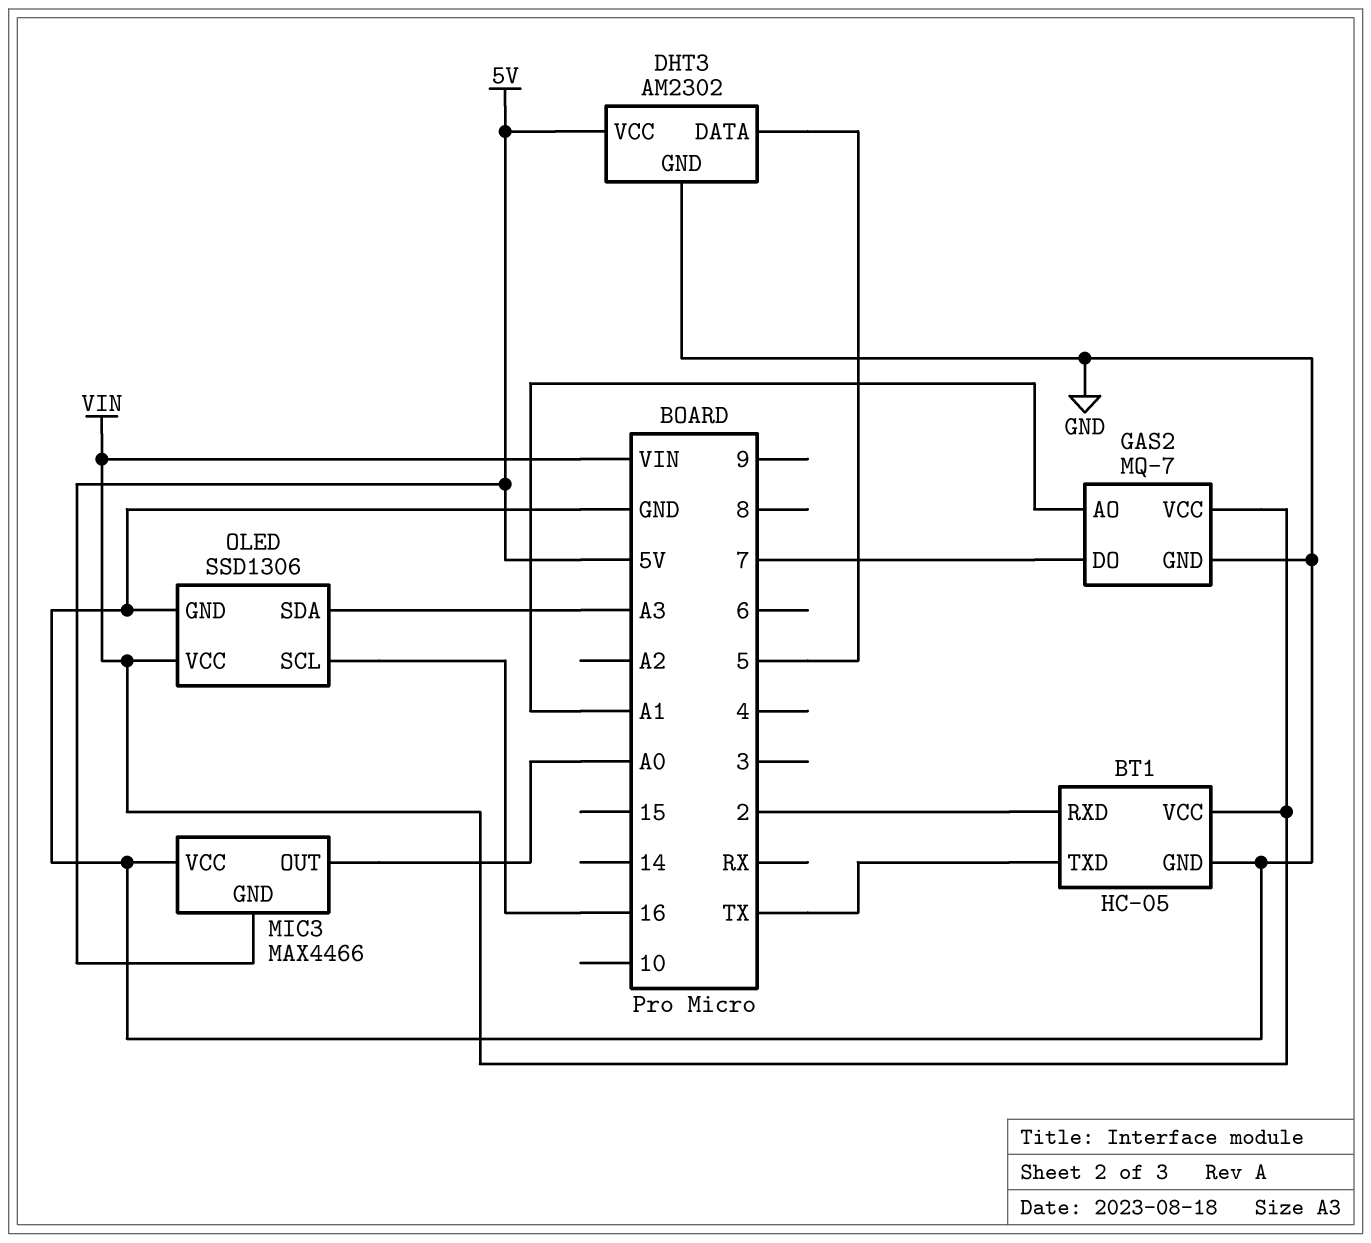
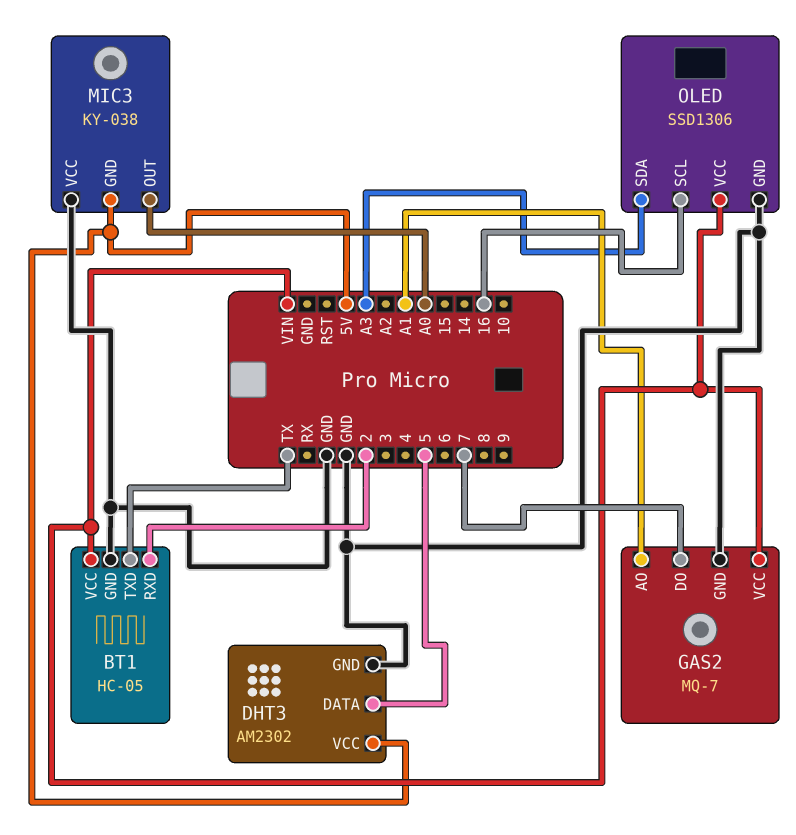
MIC3: MAX4466 -> KY-038

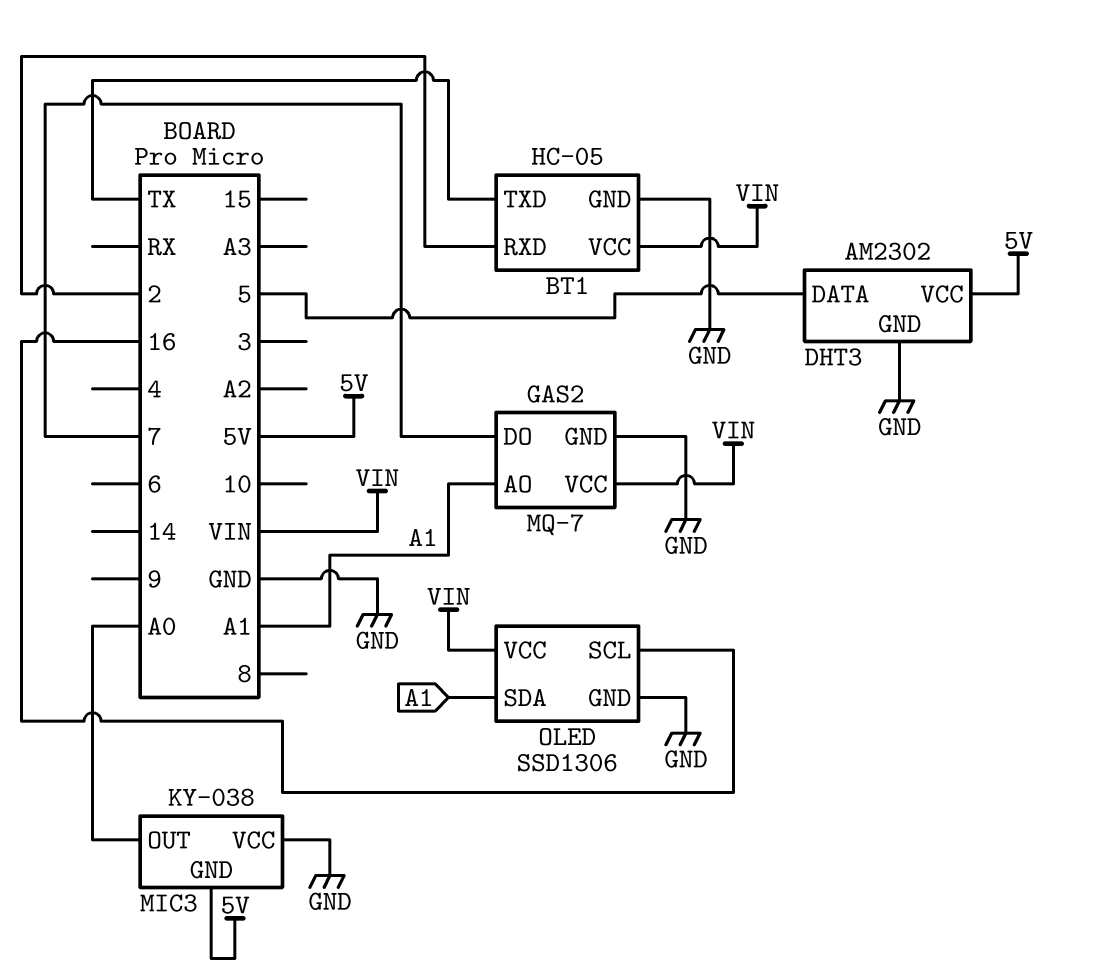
OLED pin SDA: A3 -> A1

